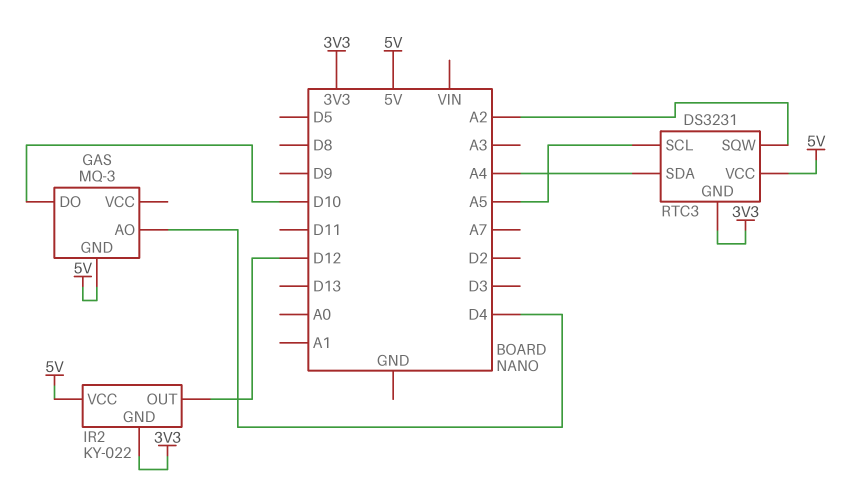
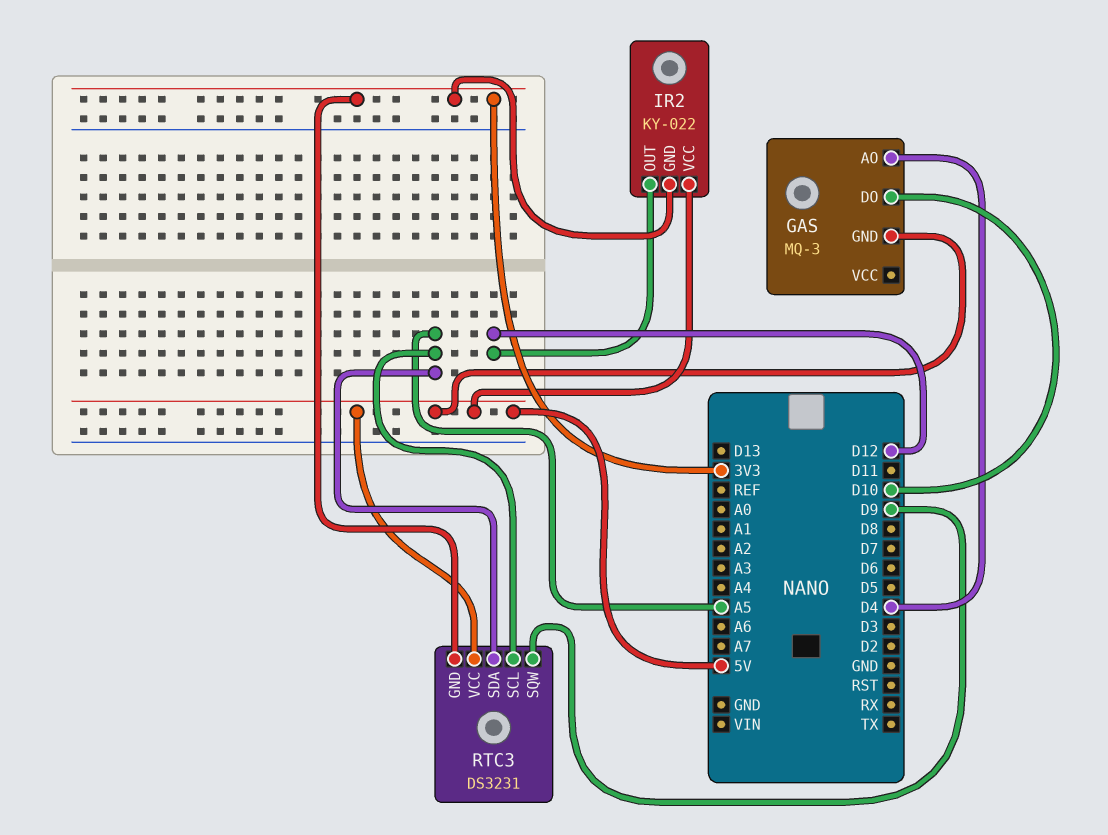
RTC3 pin SDA: A4 -> A5
RTC3 pin SQW: A2 -> D9

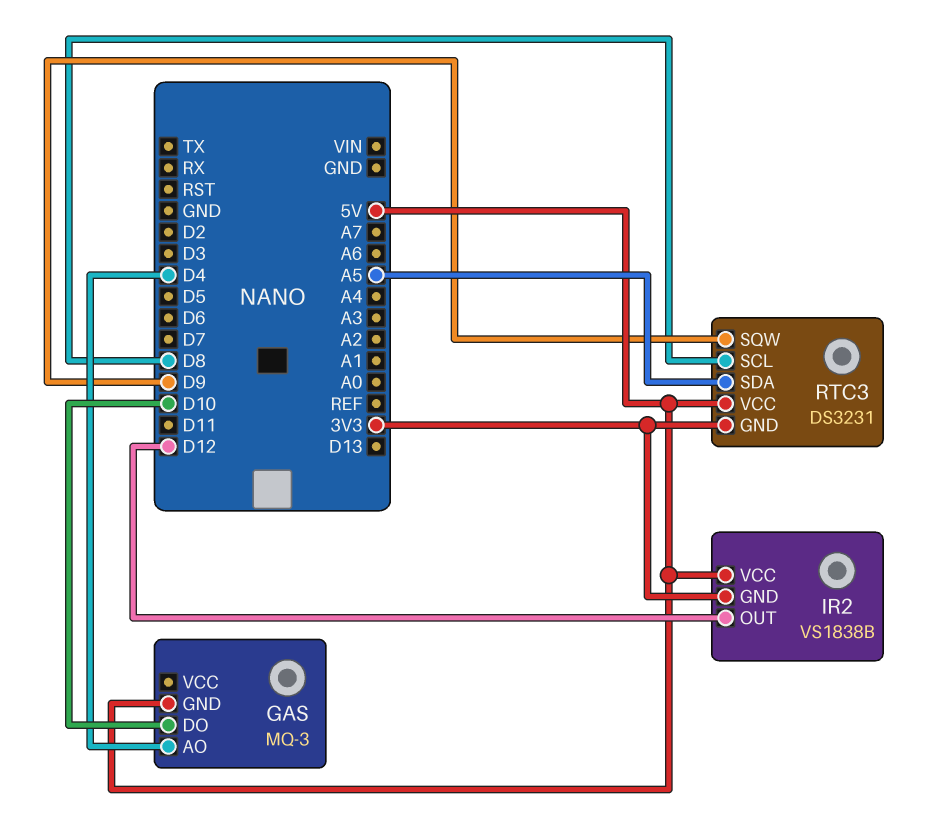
IR2: KY-022 -> VS1838B
RTC3 pin SCL: A5 -> D8

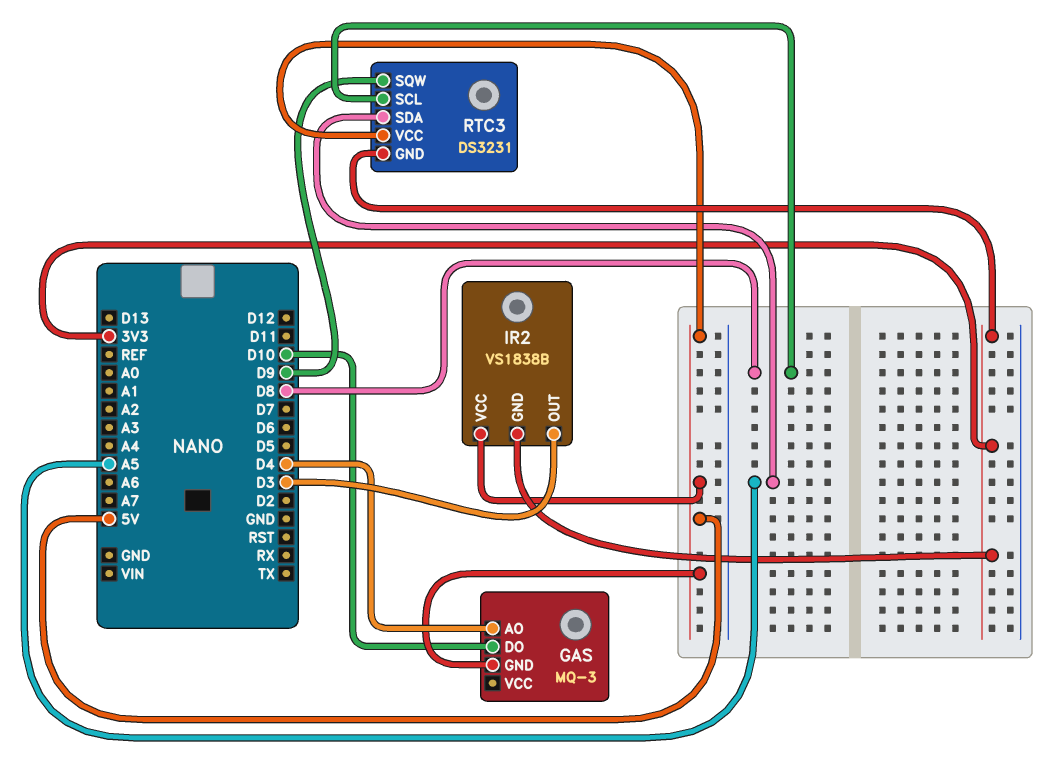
IR2 pin OUT: D12 -> D3

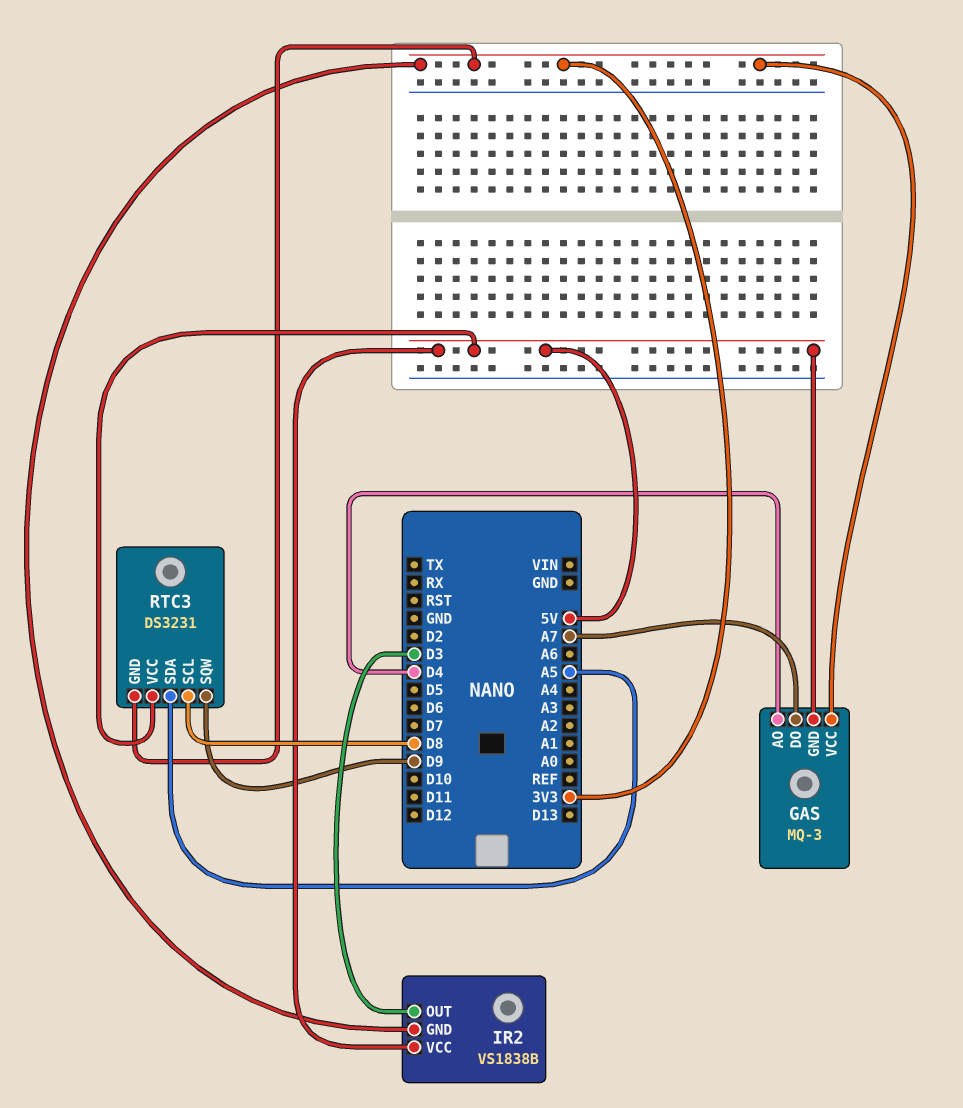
GAS pin DO: D10 -> A7
GAS pin VCC: none -> 3V3

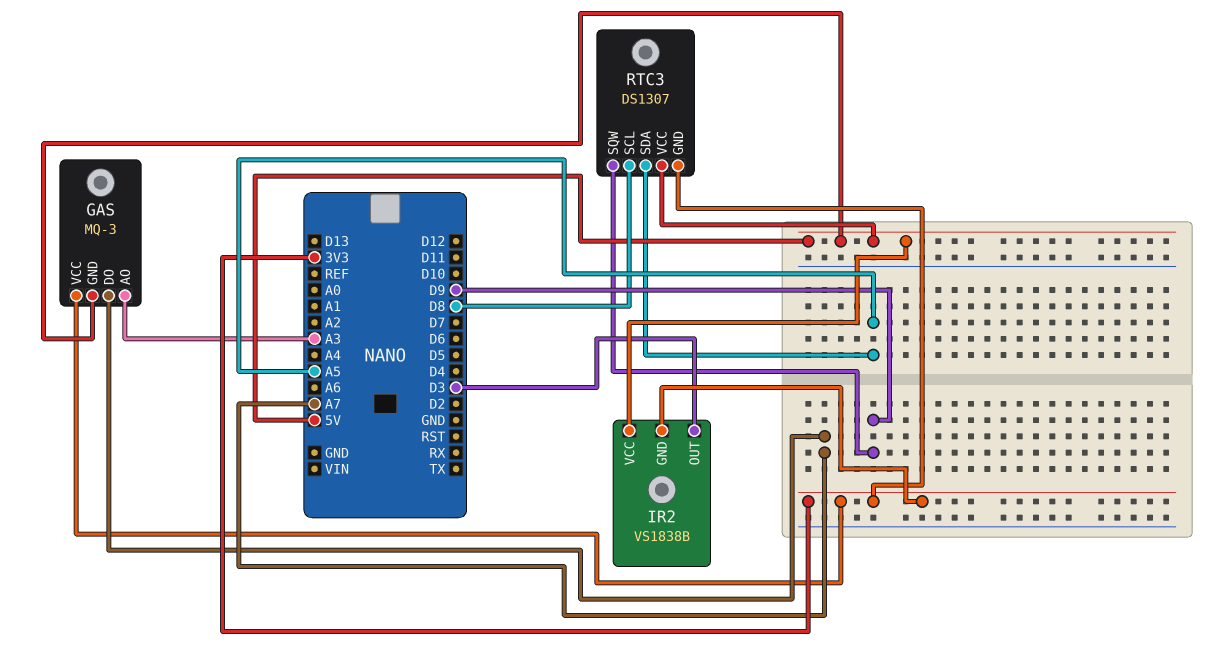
GAS pin AO: D4 -> A3
RTC3: DS3231 -> DS1307

